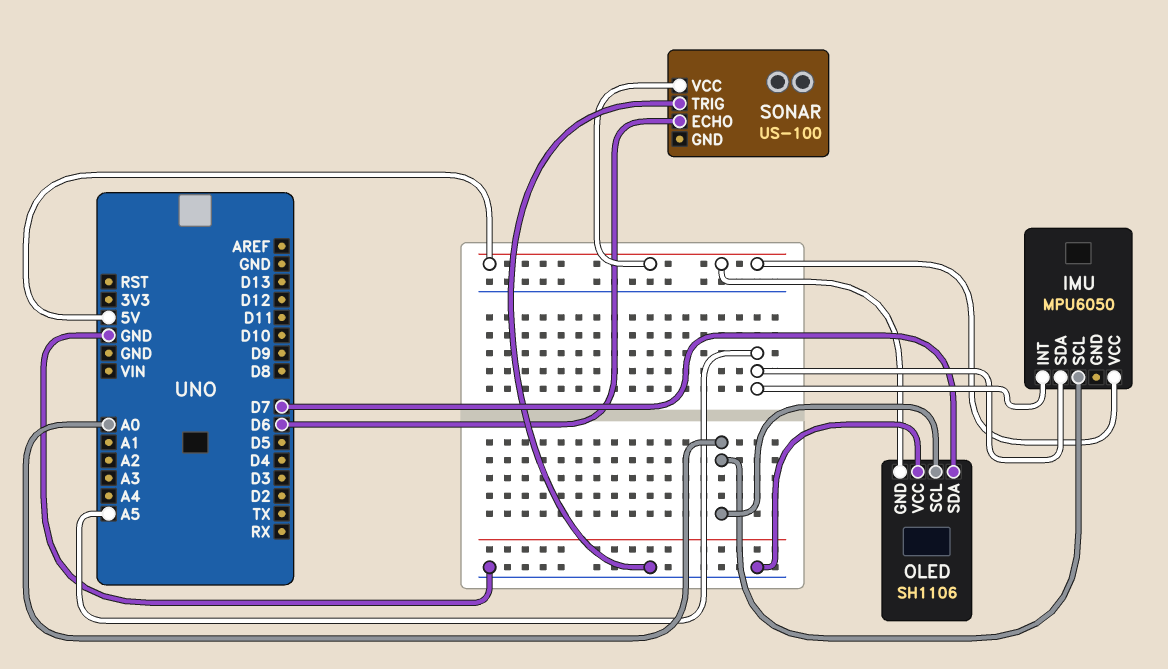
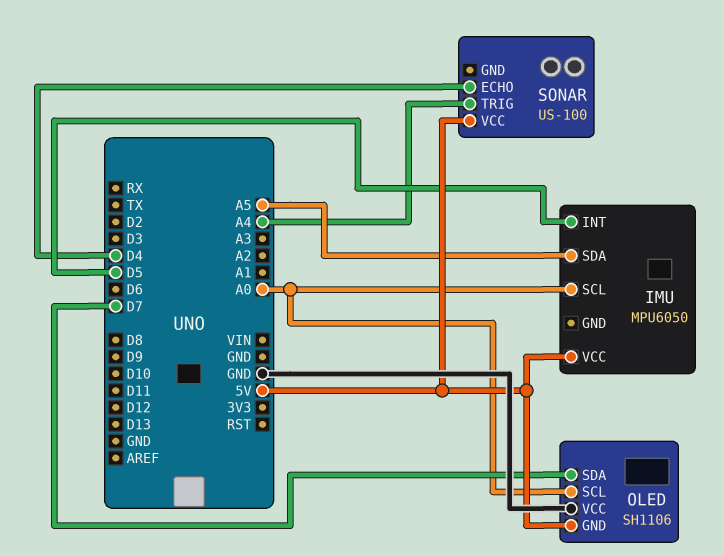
IMU pin INT: A5 -> D5
SONAR pin ECHO: D6 -> D4
SONAR pin TRIG: GND -> A4

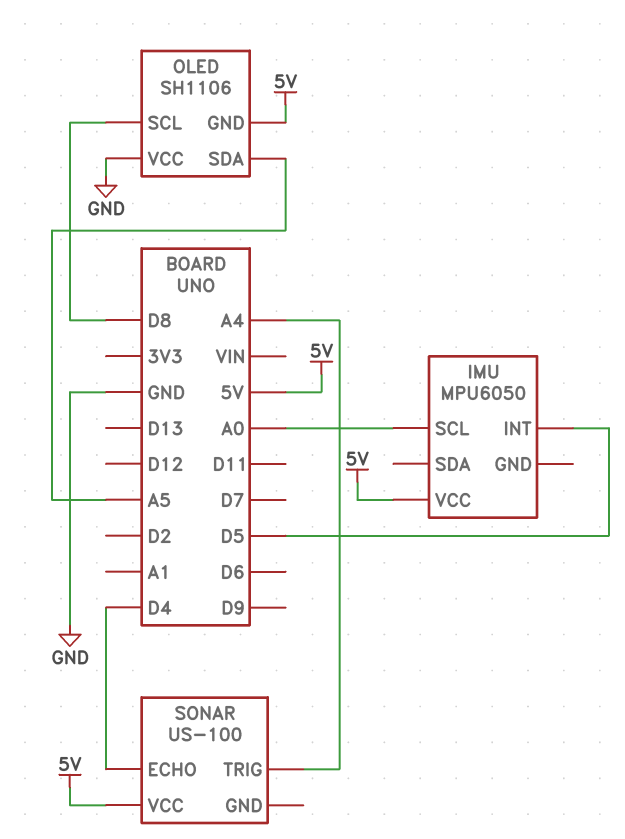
IMU pin SDA: A5 -> none
OLED pin SCL: A0 -> D8
OLED pin SDA: D7 -> A5

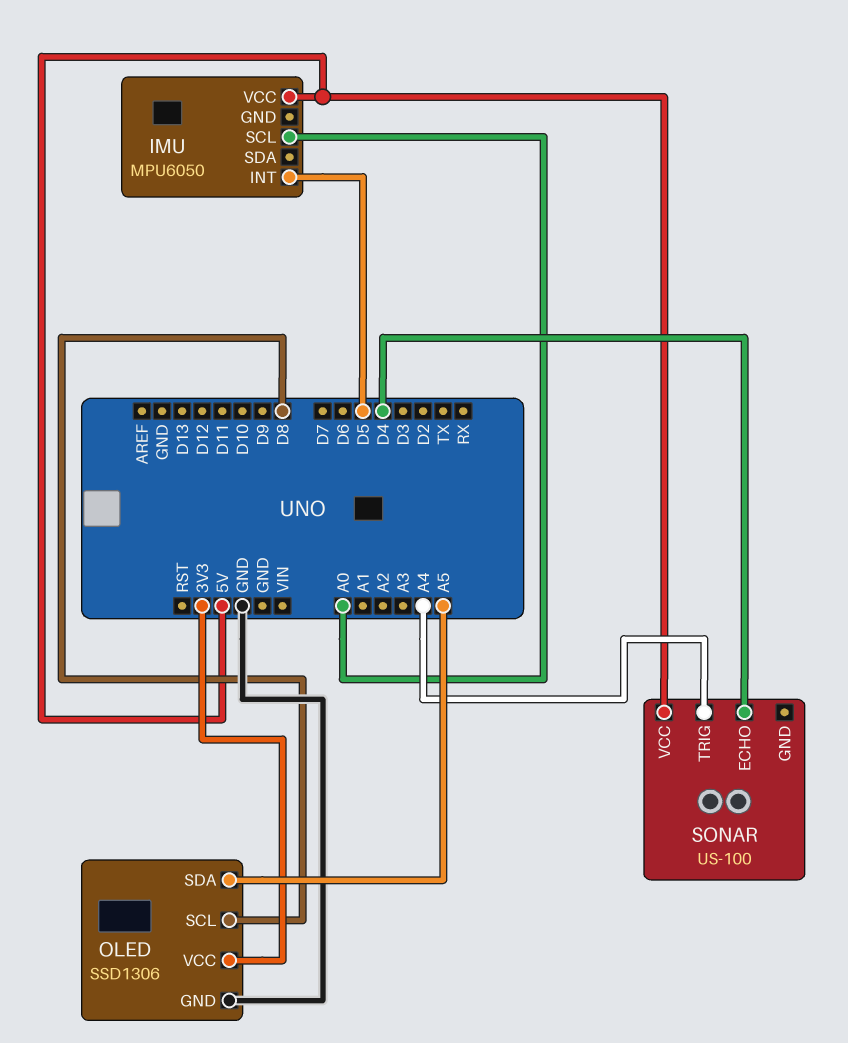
OLED: SH1106 -> SSD1306
OLED pin GND: 5V -> GND
OLED pin VCC: GND -> 3V3

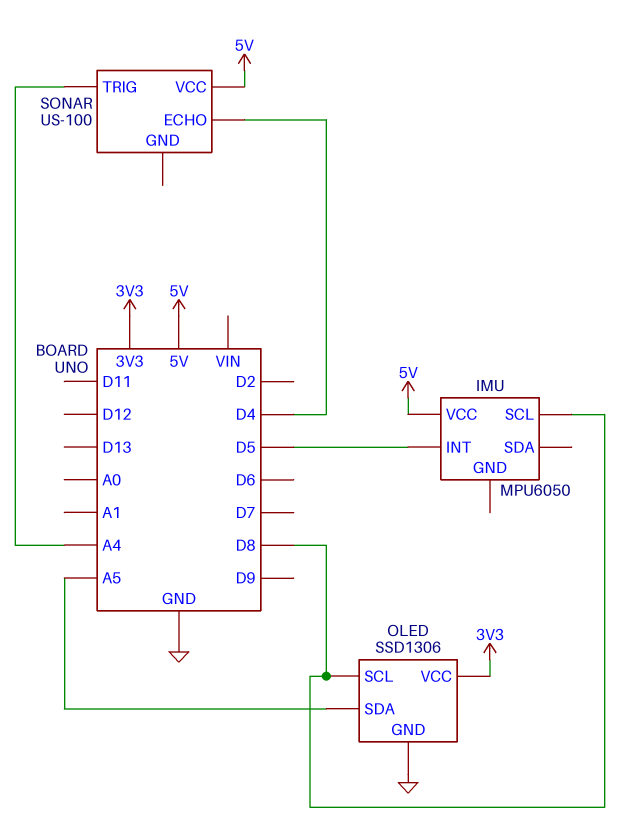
IMU pin SCL: A0 -> D8

